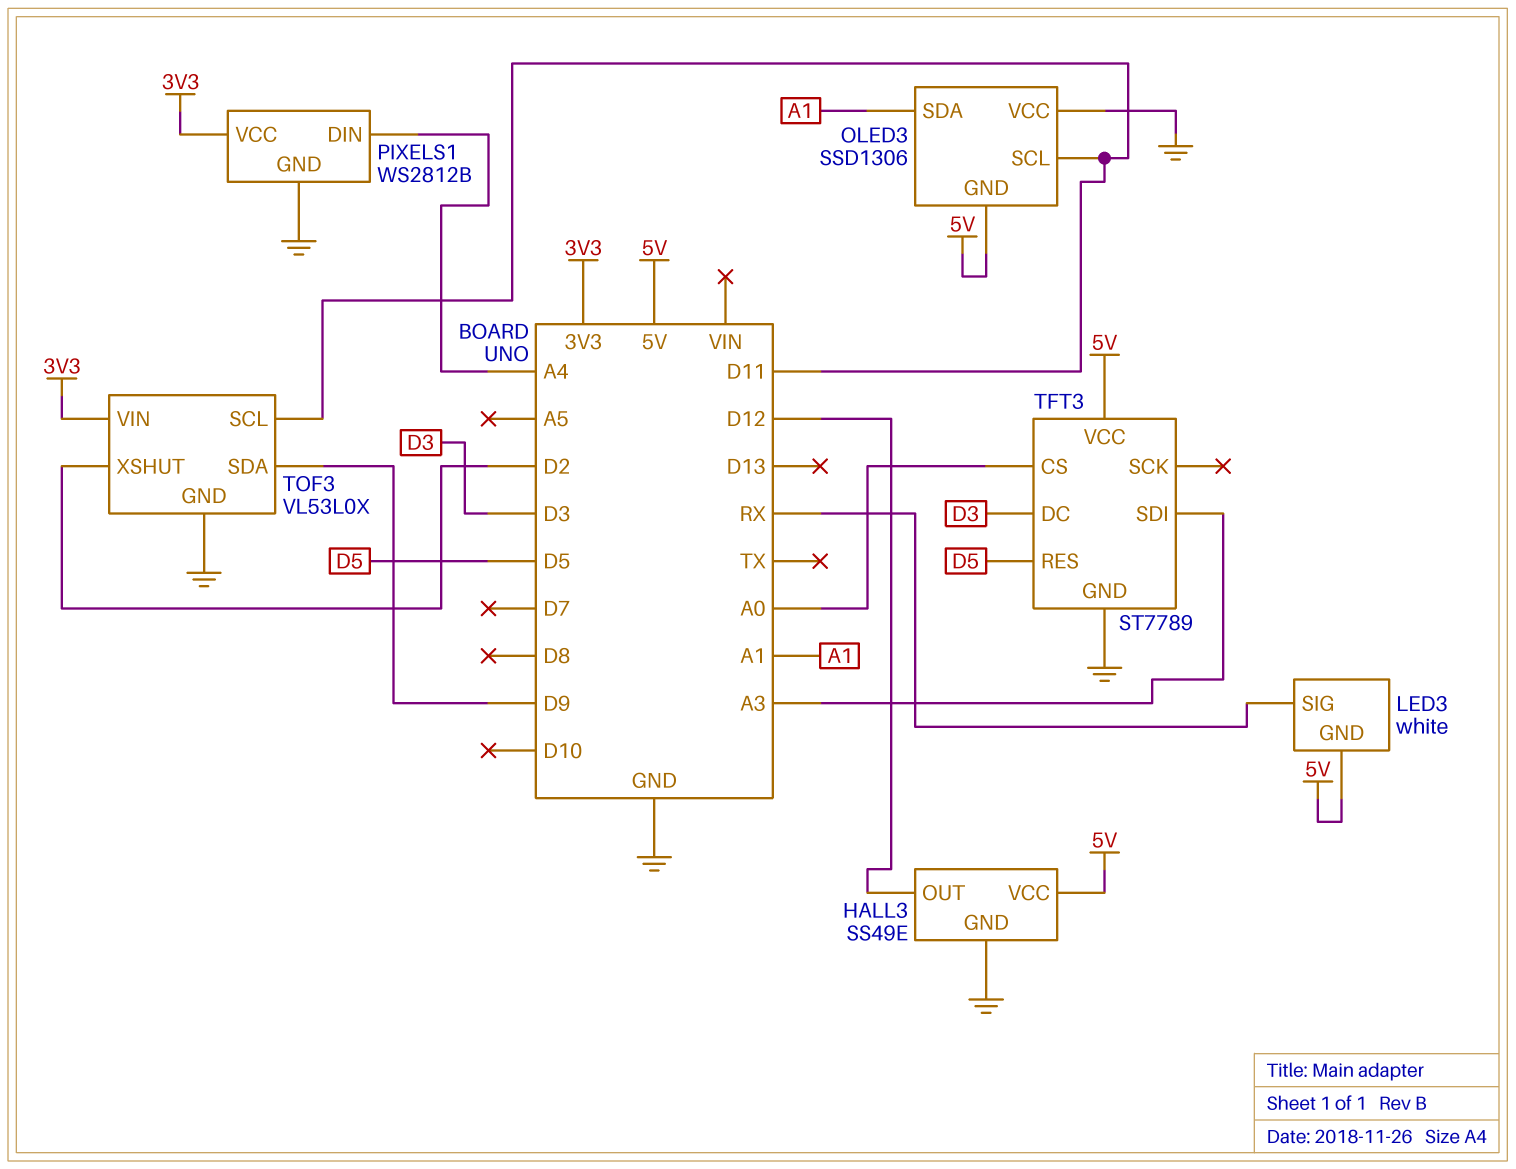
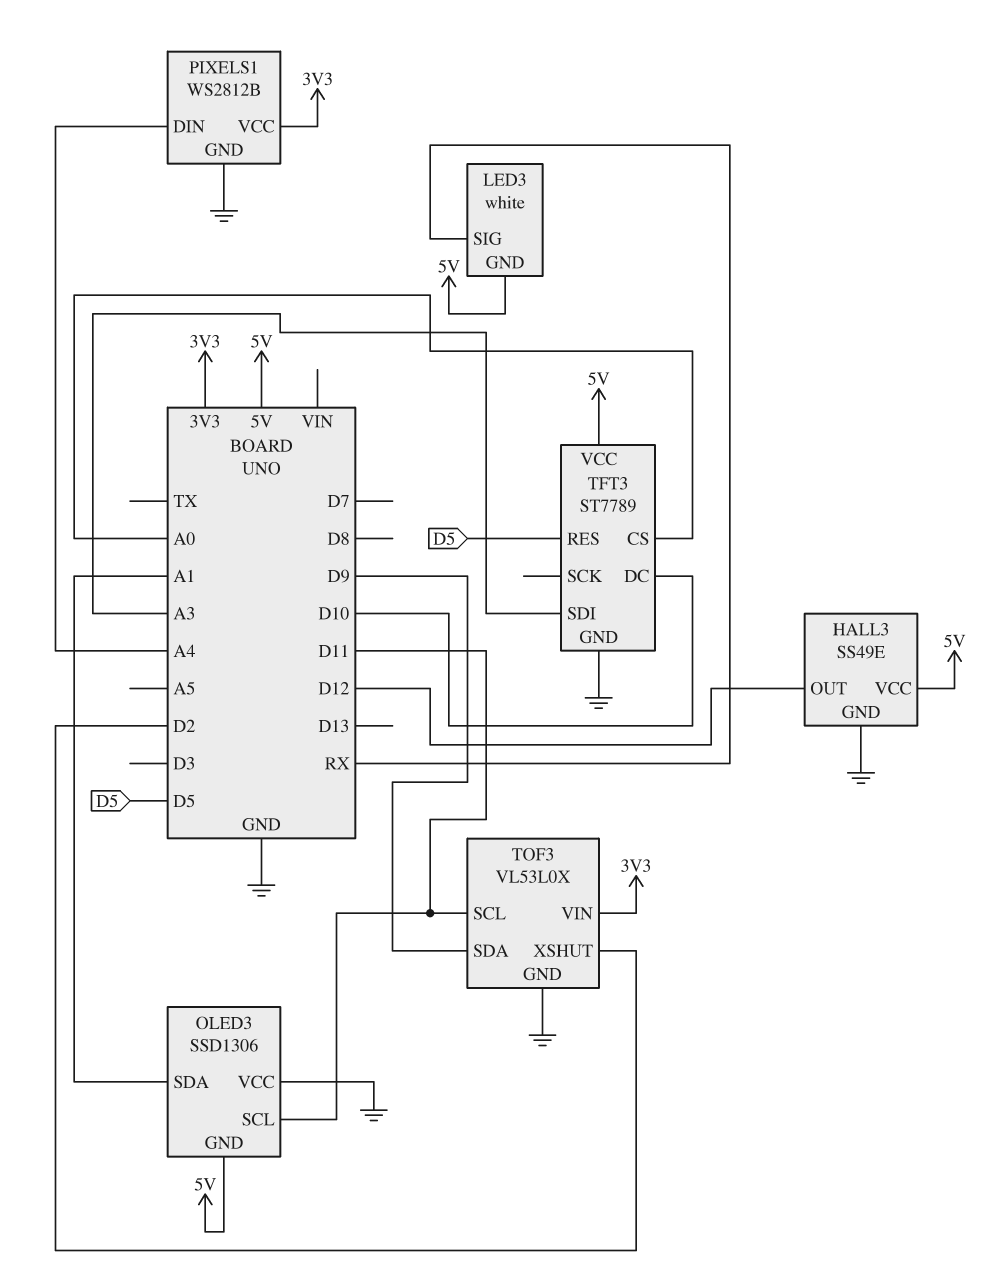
TFT3 pin DC: D3 -> D10

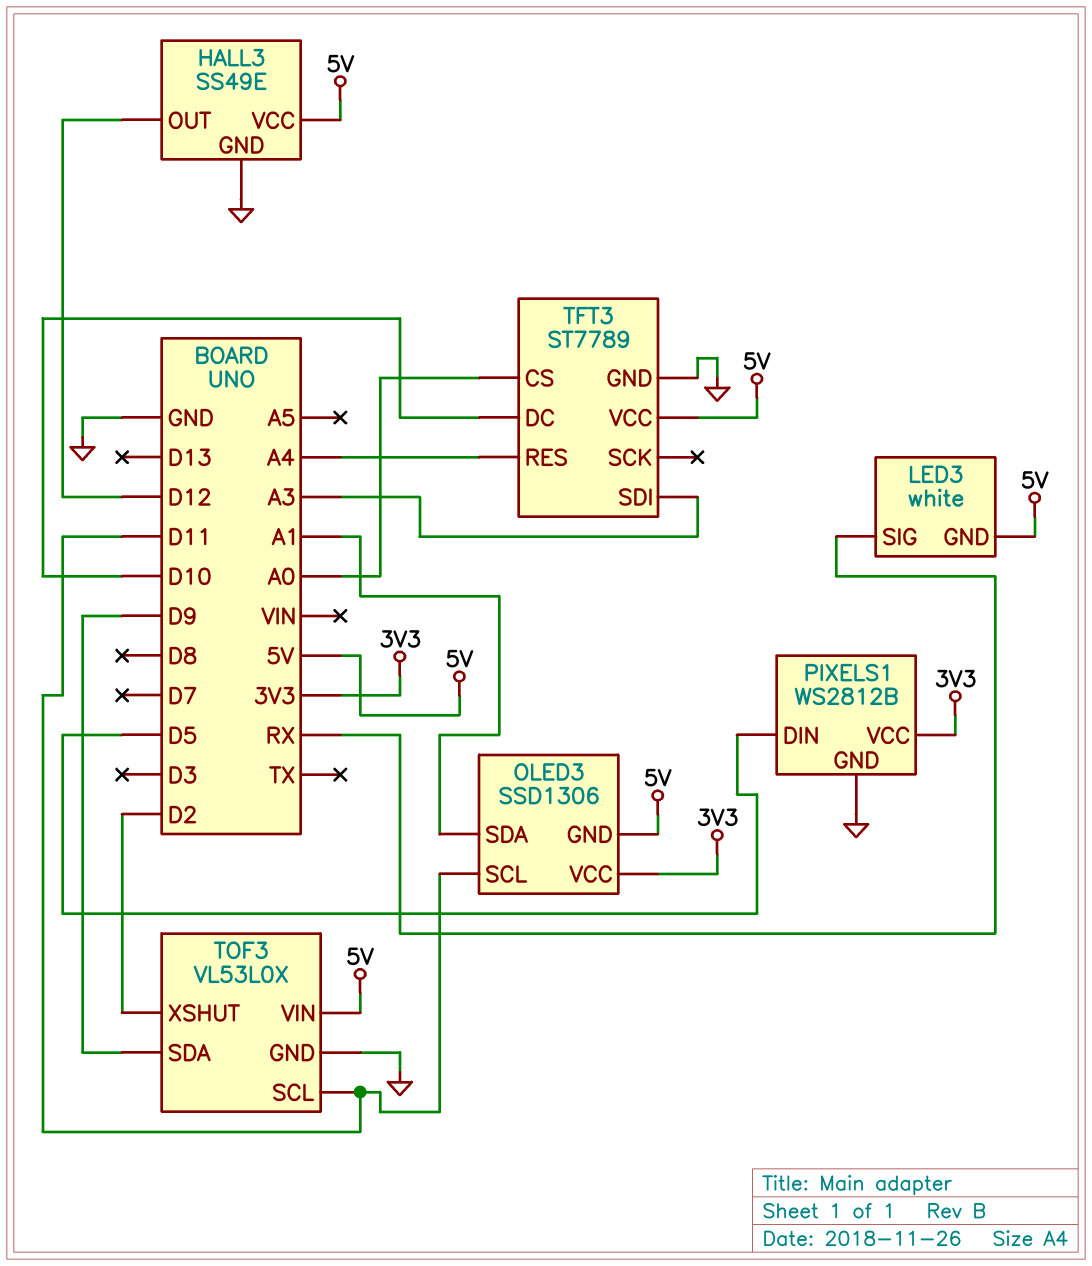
OLED3 pin VCC: GND -> 3V3
PIXELS1 pin DIN: A4 -> D5
TFT3 pin RES: D5 -> A4
TOF3 pin VIN: 3V3 -> 5V

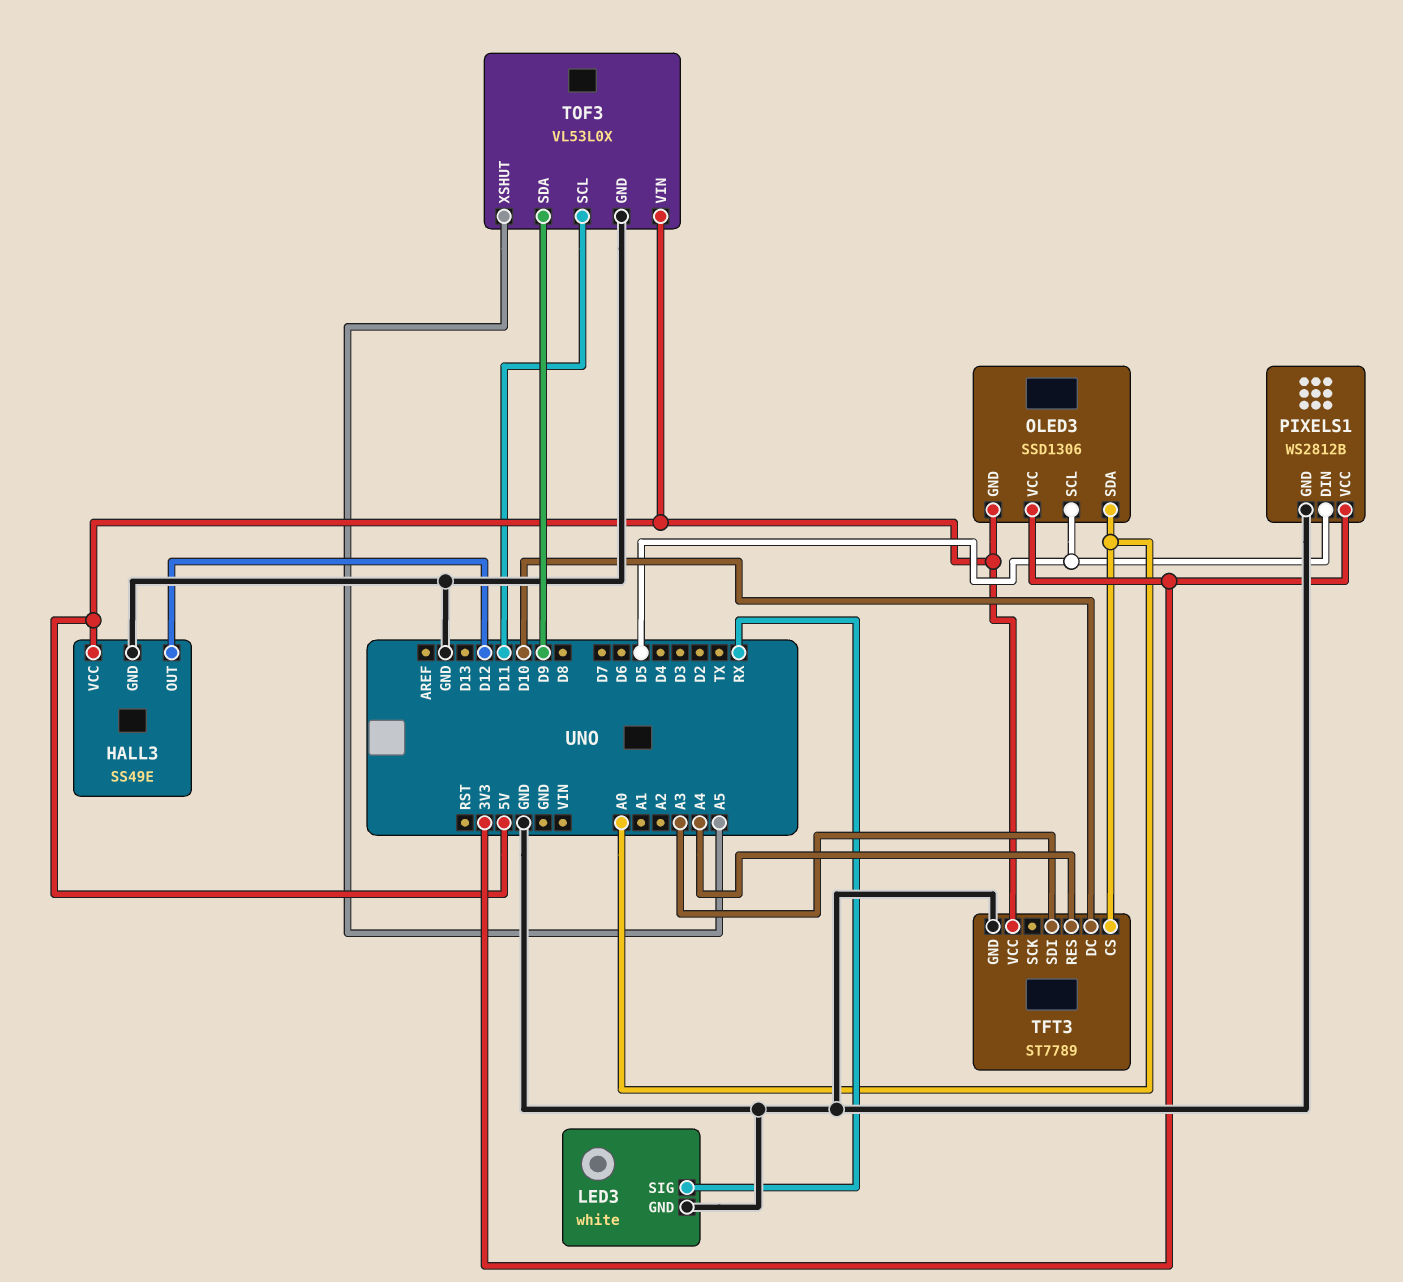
LED3 pin GND: 5V -> GND
OLED3 pin SCL: D11 -> D5
OLED3 pin SDA: A1 -> A0
TOF3 pin XSHUT: D2 -> A5

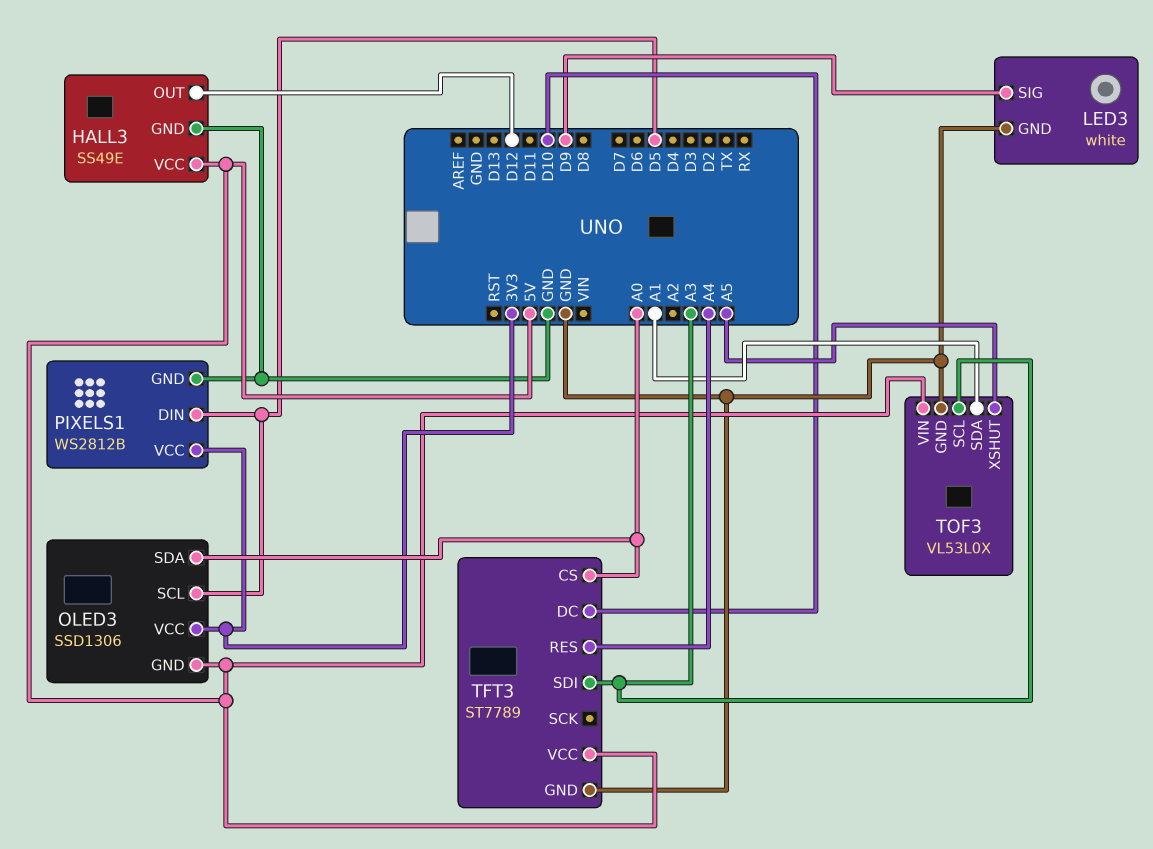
LED3 pin SIG: RX -> D9
TOF3 pin SCL: D11 -> A3
TOF3 pin SDA: D9 -> A1

